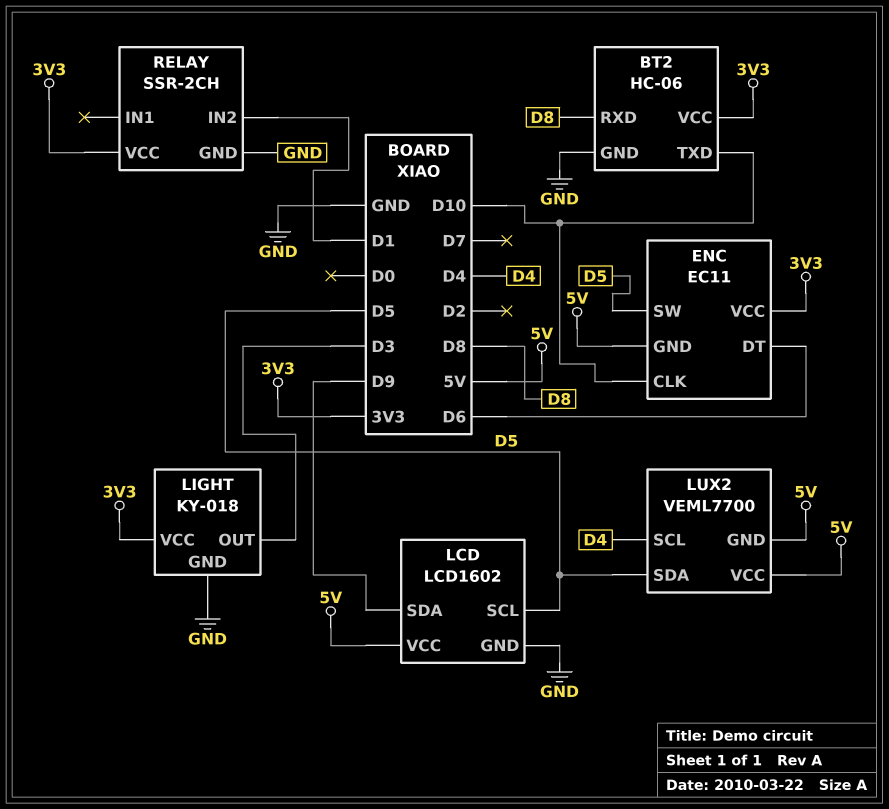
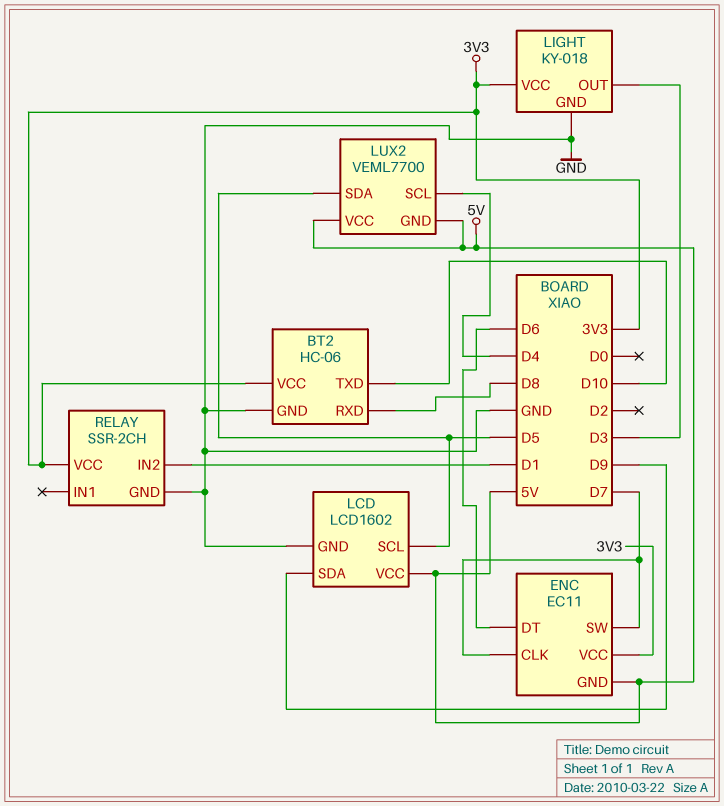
ENC pin CLK: D10 -> D7
ENC pin SW: D5 -> D7

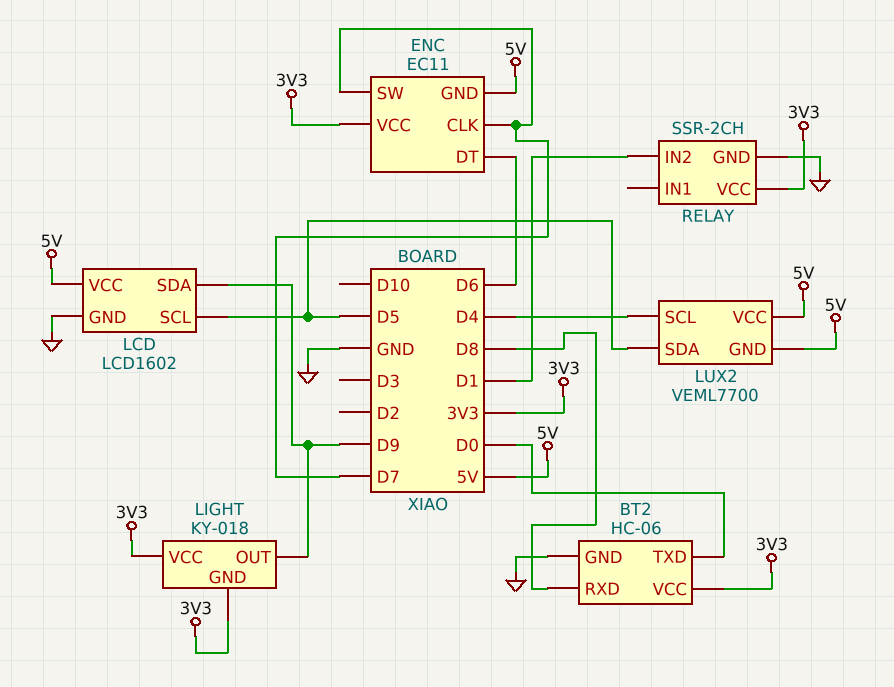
BT2 pin TXD: D10 -> D0
LIGHT pin GND: GND -> 3V3
LIGHT pin OUT: D3 -> D9

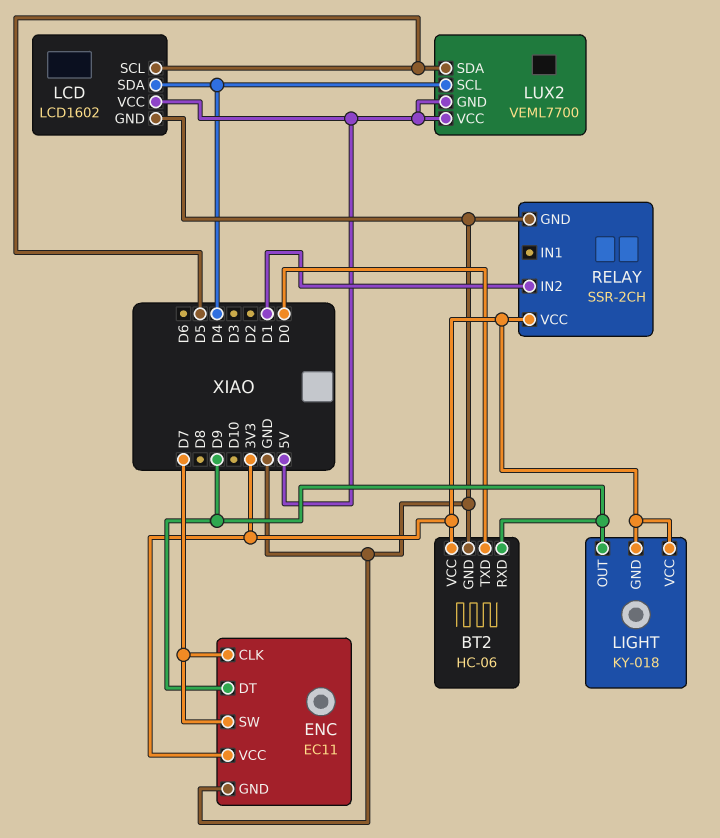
BT2 pin RXD: D8 -> D9
ENC pin DT: D6 -> D9
ENC pin GND: 5V -> GND
LCD pin SDA: D9 -> D4

